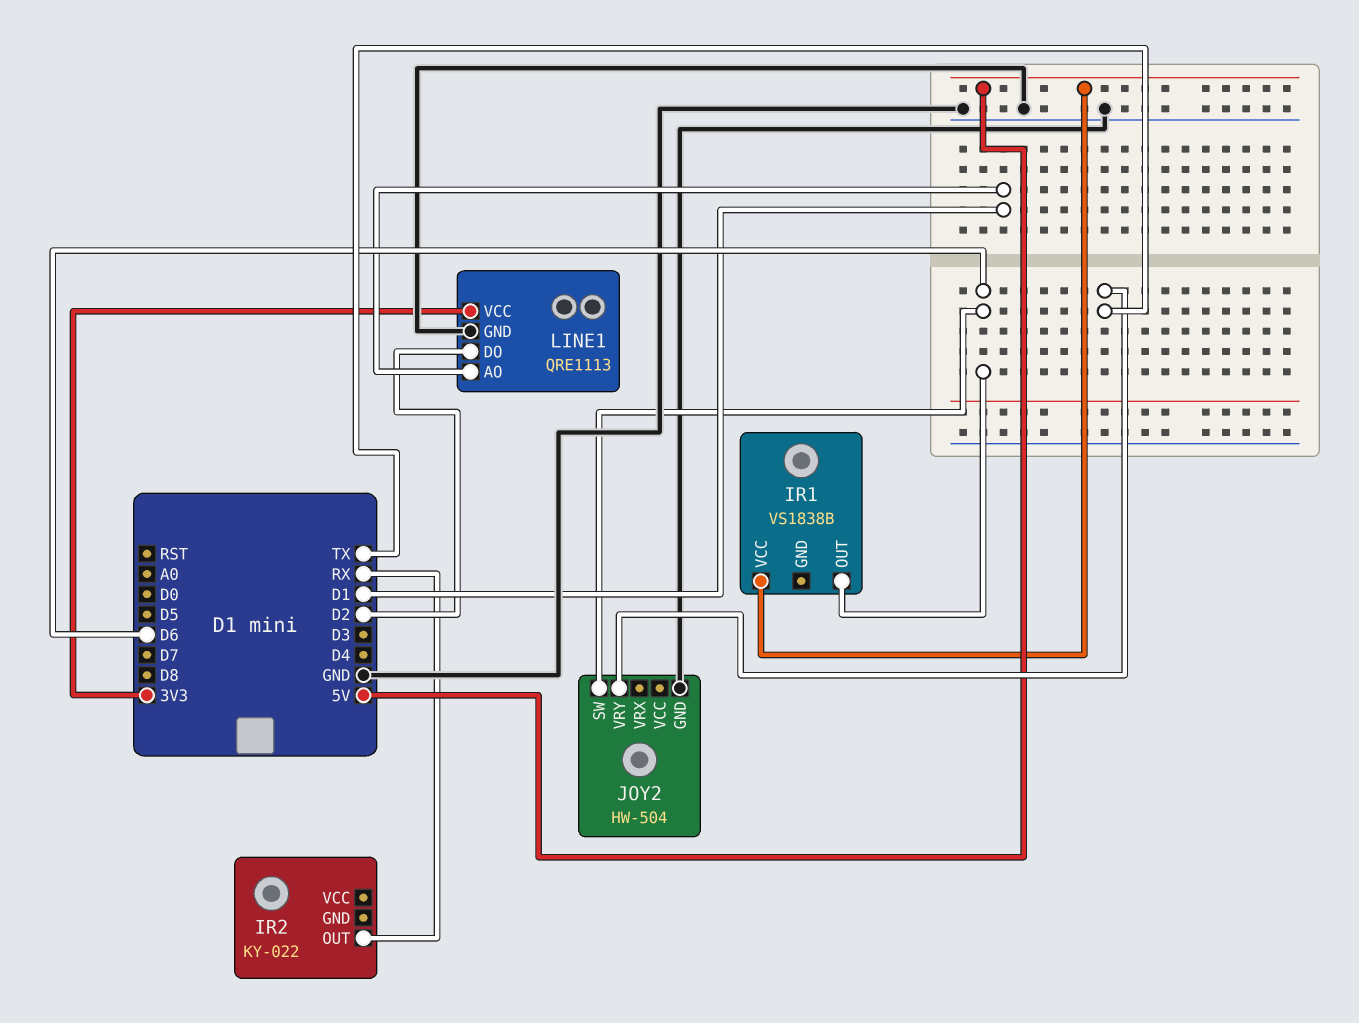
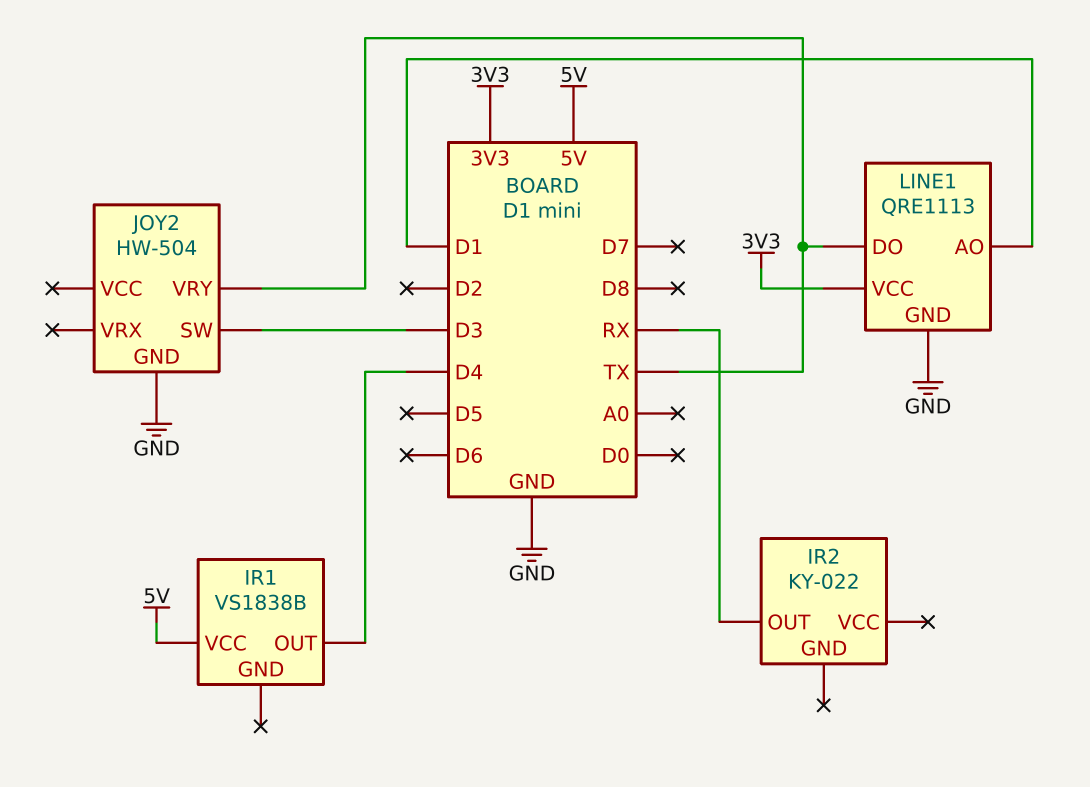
IR1 pin OUT: D6 -> D4
JOY2 pin SW: D6 -> D3
LINE1 pin DO: D2 -> TX

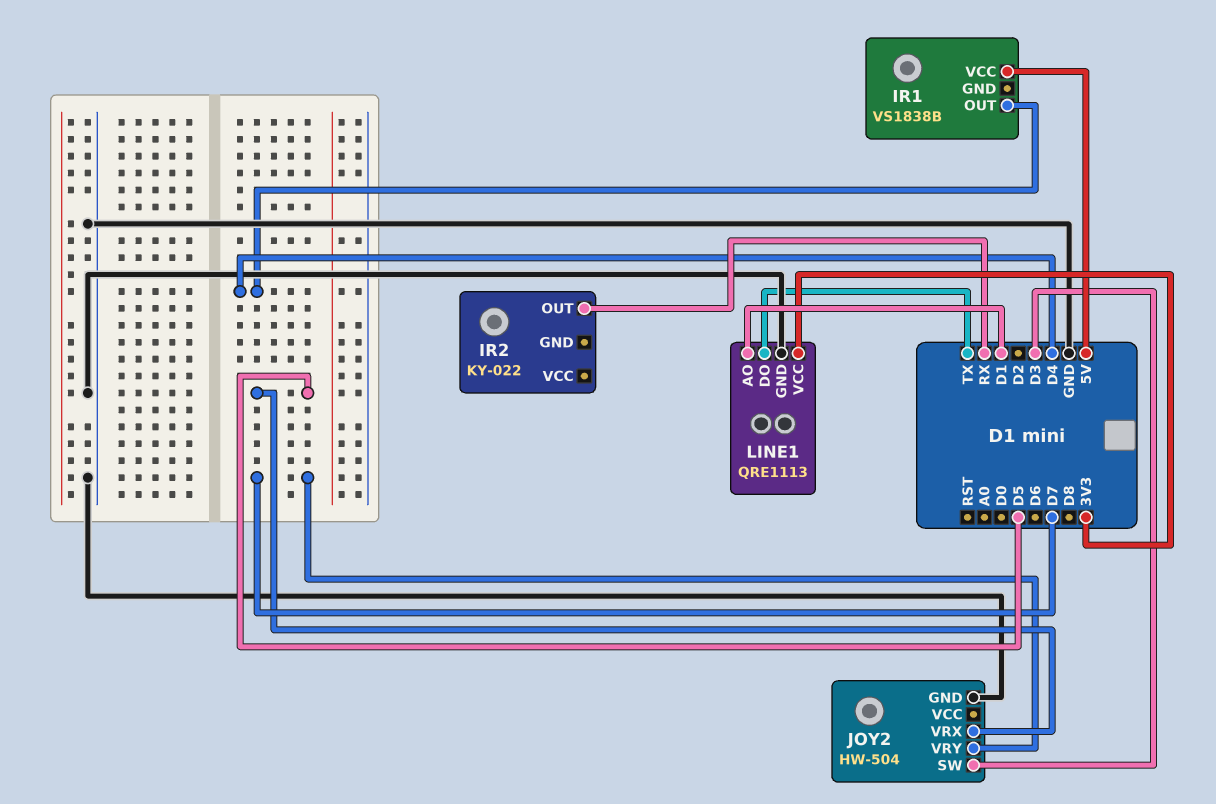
JOY2 pin VRX: none -> D5
JOY2 pin VRY: TX -> D7

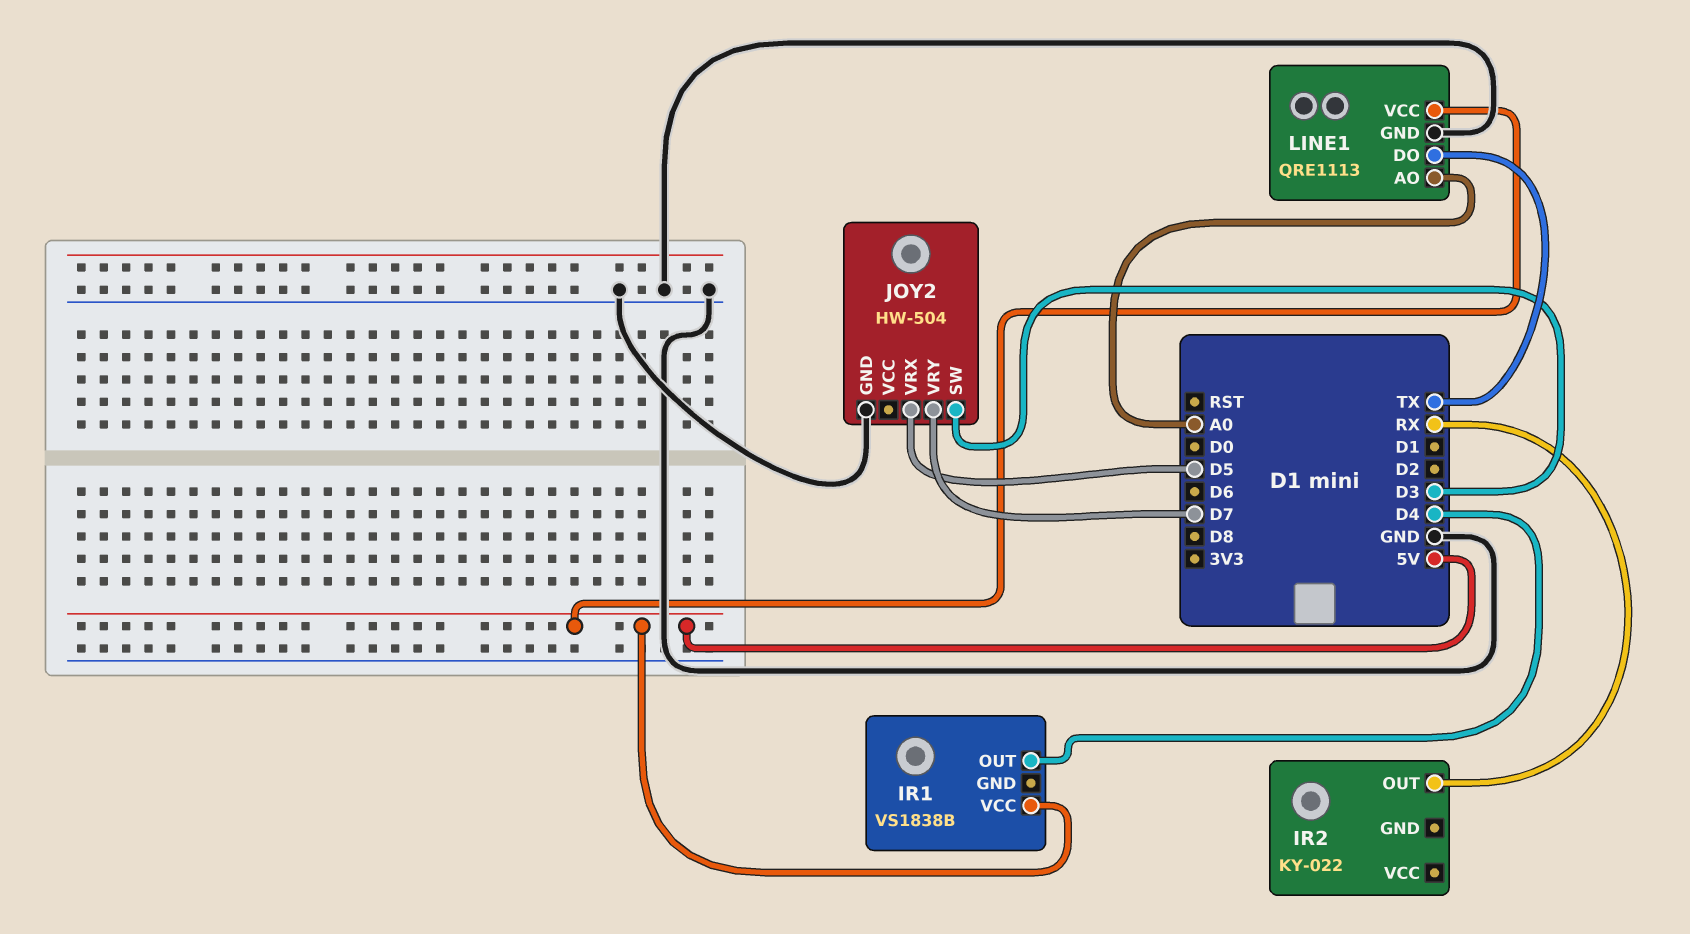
LINE1 pin AO: D1 -> A0
LINE1 pin VCC: 3V3 -> 5V

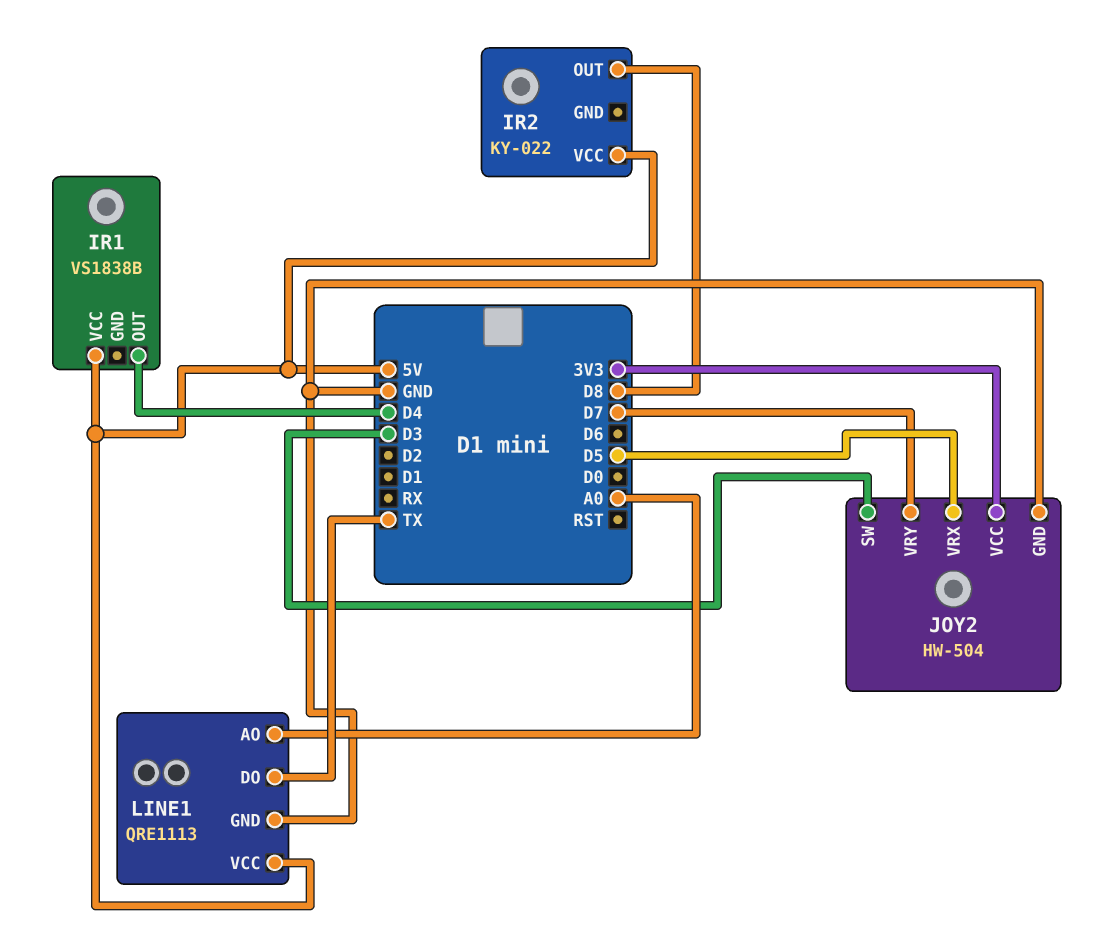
IR2 pin OUT: RX -> D8
IR2 pin VCC: none -> 5V
JOY2 pin VCC: none -> 3V3

